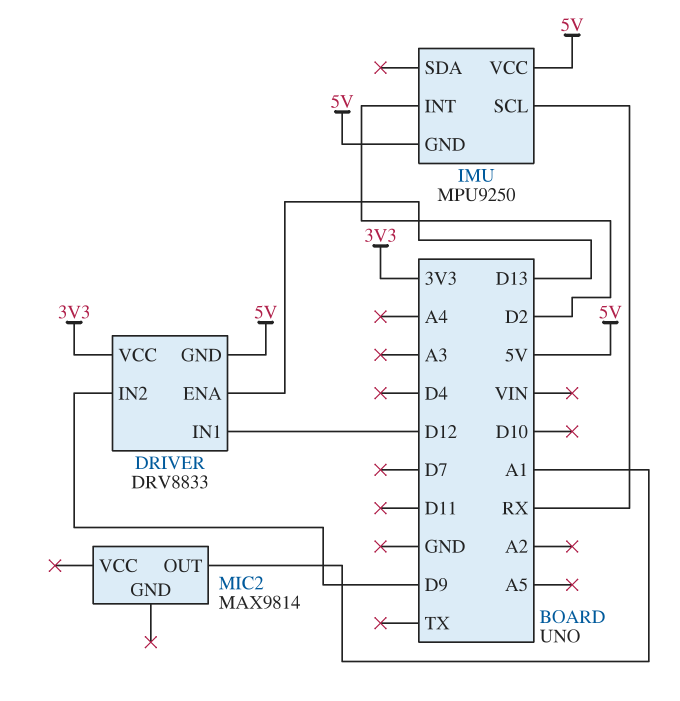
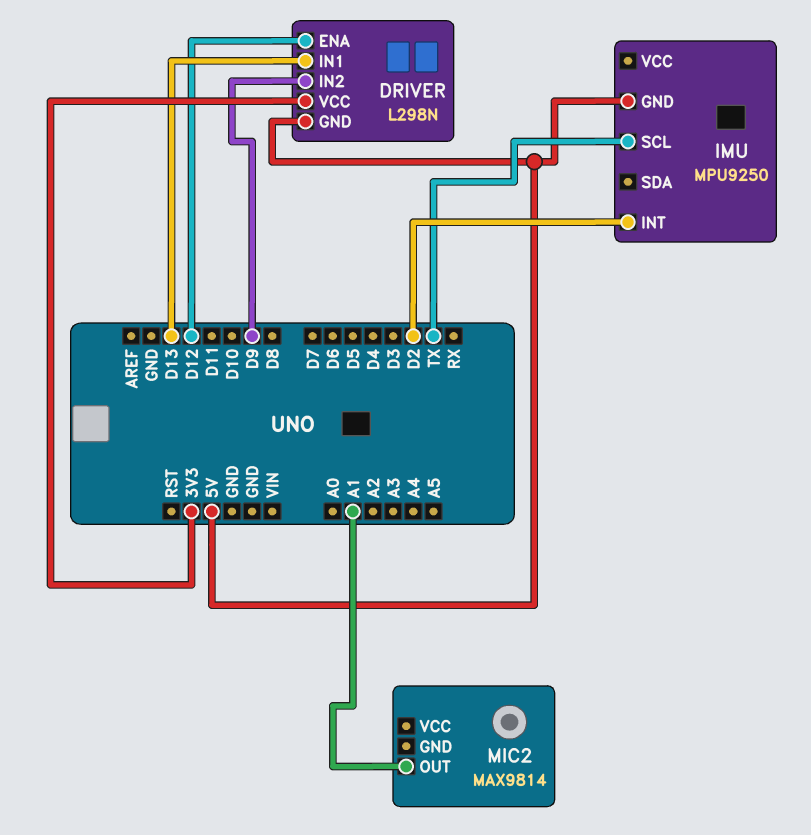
DRIVER: DRV8833 -> L298N
DRIVER pin ENA: D13 -> D12
DRIVER pin IN1: D12 -> D13
IMU pin SCL: RX -> TX
IMU pin VCC: 5V -> none

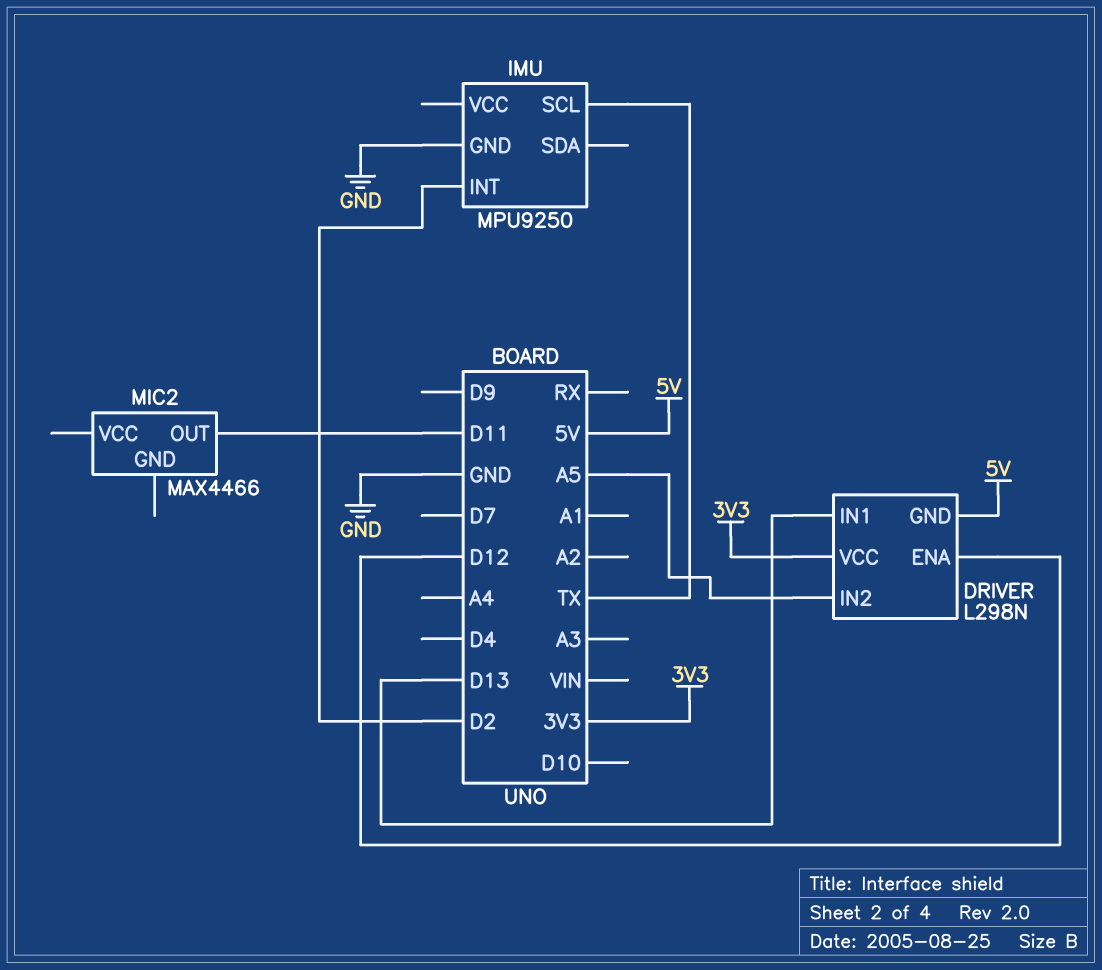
DRIVER pin IN2: D9 -> A5
IMU pin GND: 5V -> GND
MIC2: MAX9814 -> MAX4466
MIC2 pin OUT: A1 -> D11

